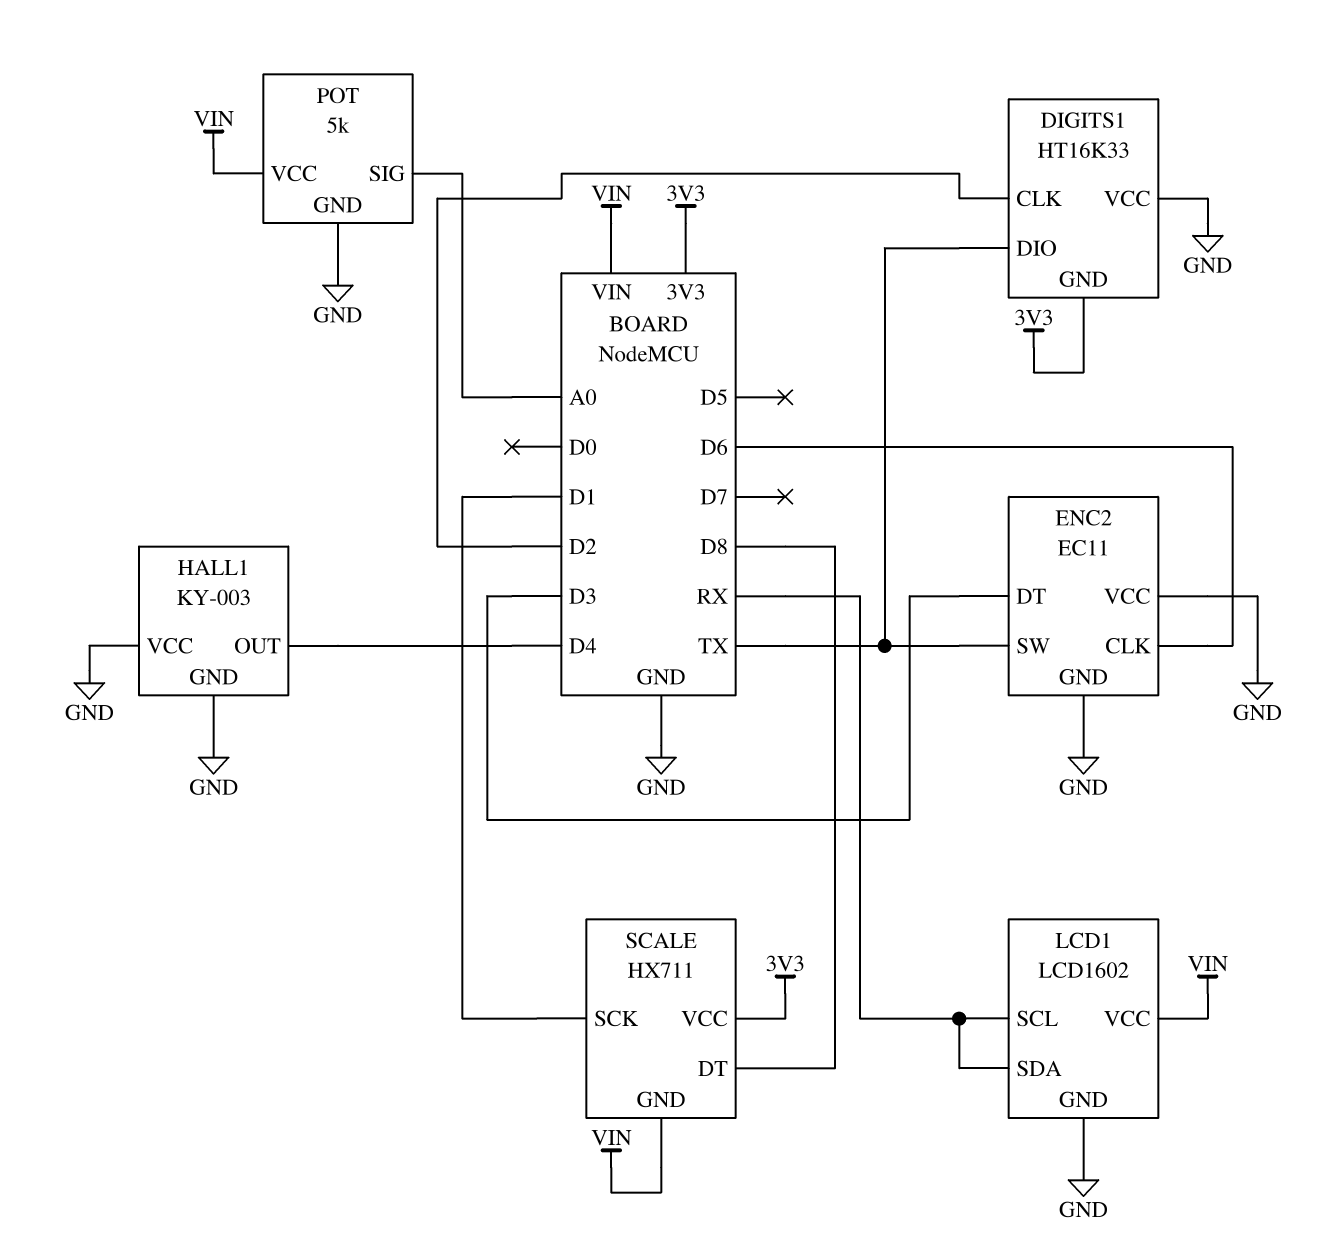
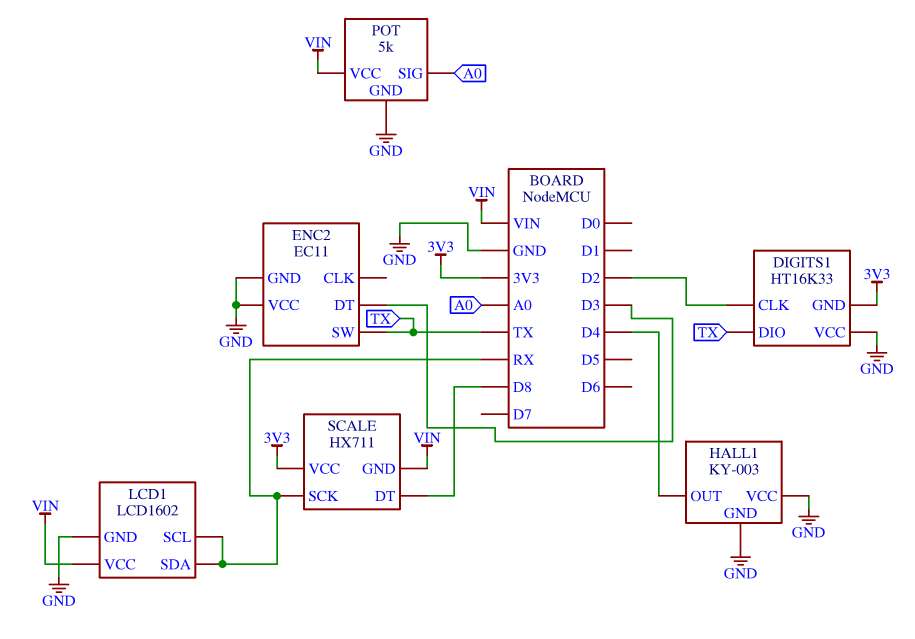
ENC2 pin CLK: D6 -> none
SCALE pin SCK: D1 -> RX

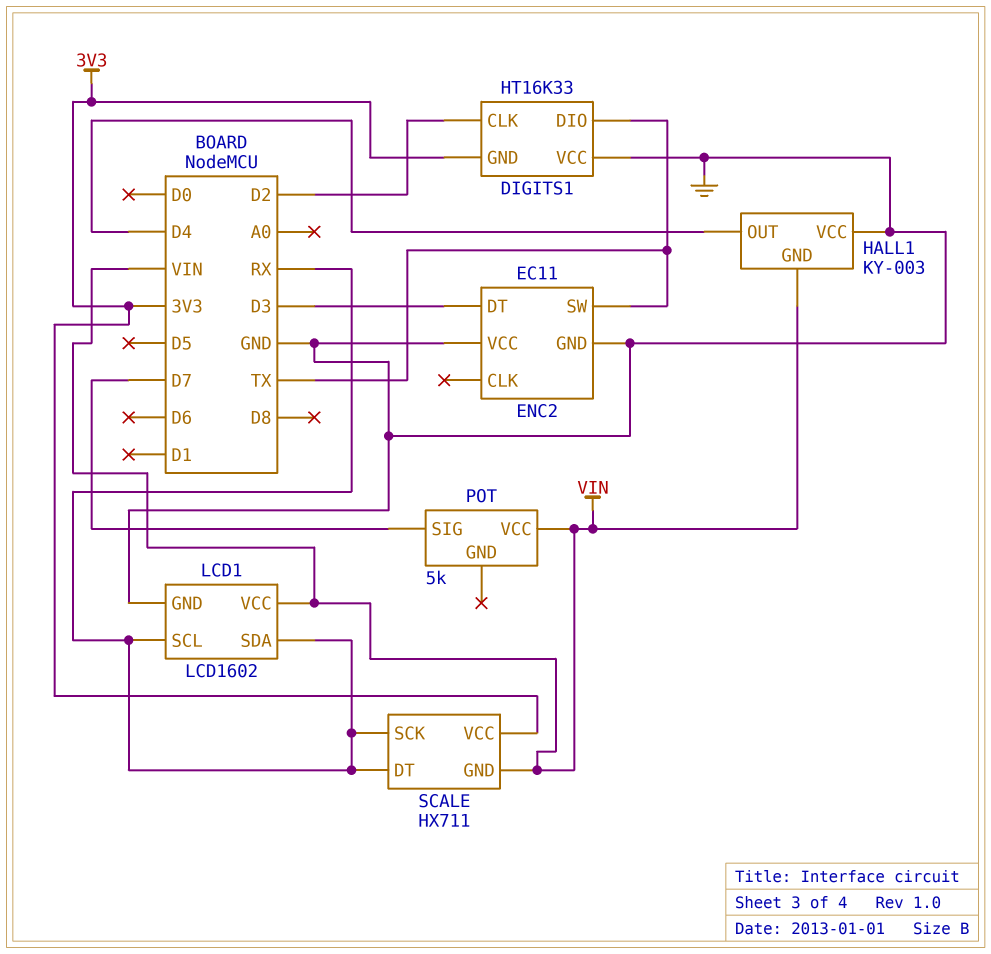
HALL1 pin GND: GND -> VIN
POT pin GND: GND -> none
POT pin SIG: A0 -> D7
SCALE pin DT: D8 -> RX

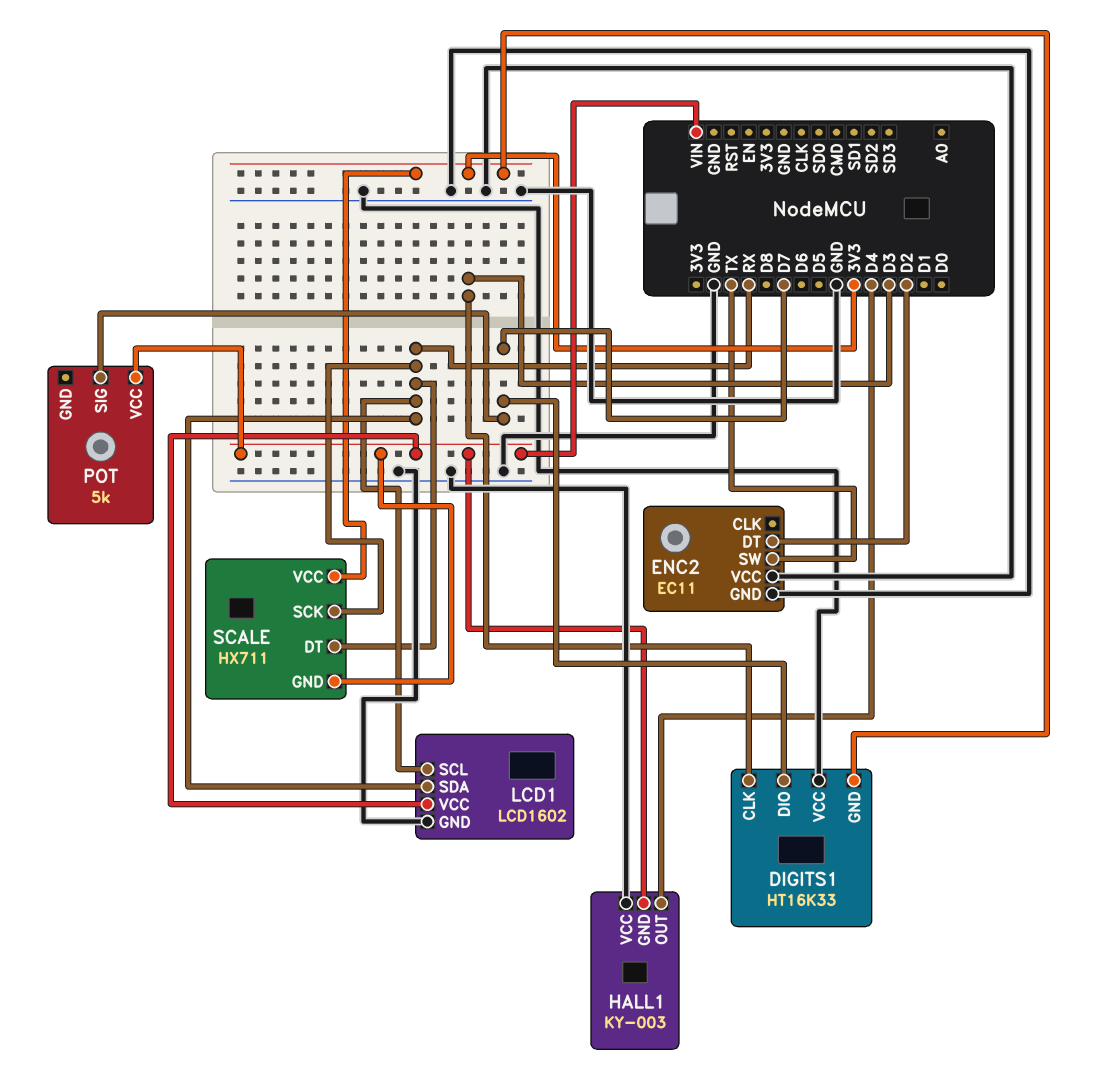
DIGITS1 pin CLK: D2 -> D3
DIGITS1 pin DIO: TX -> D7
ENC2 pin DT: D3 -> D2

